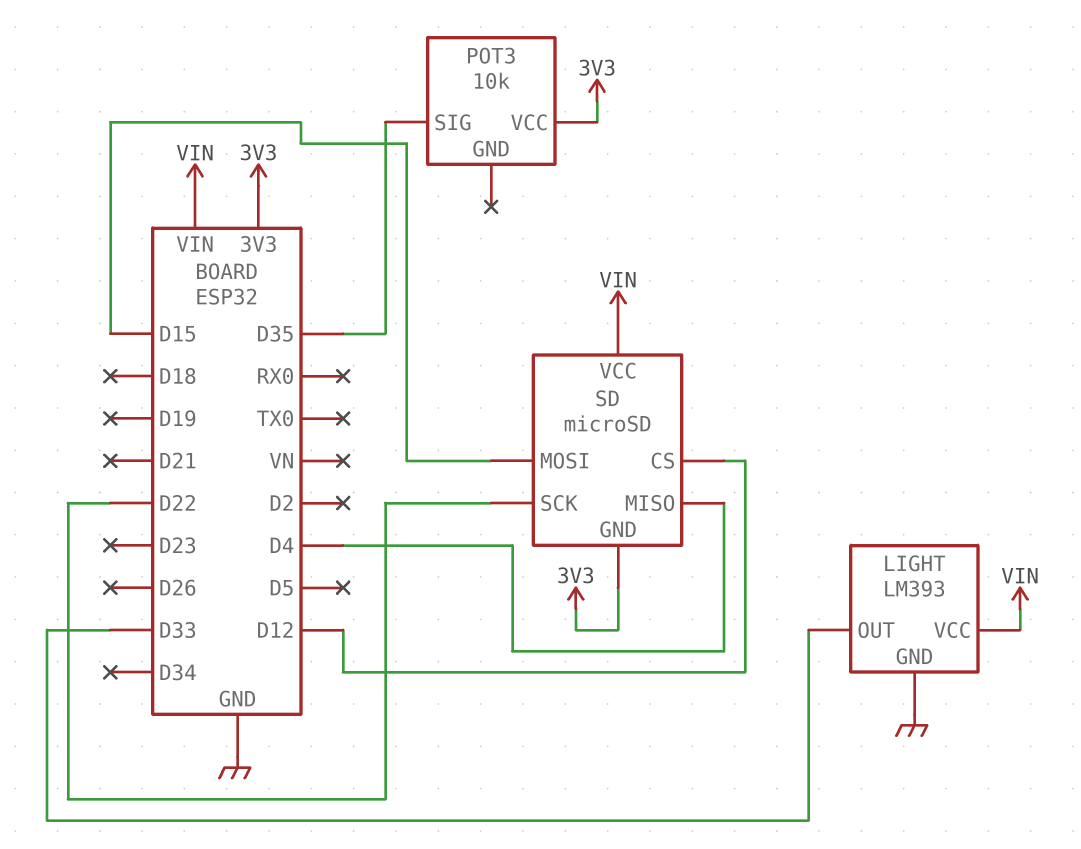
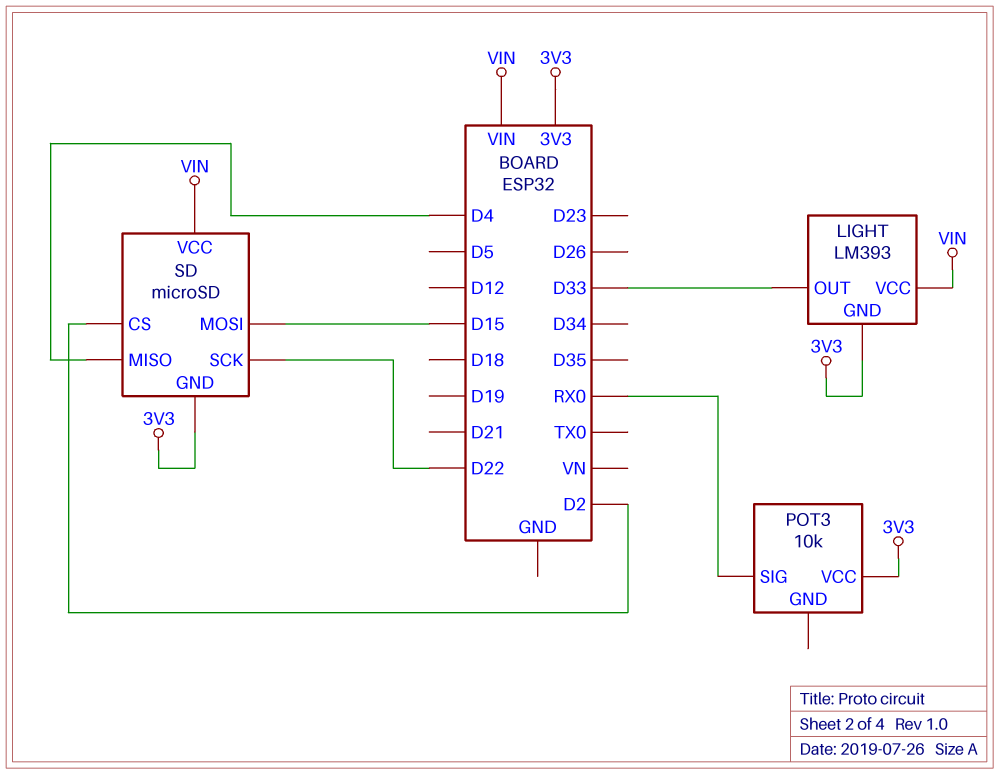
LIGHT pin GND: GND -> 3V3
POT3 pin SIG: D35 -> RX0
SD pin CS: D12 -> D2

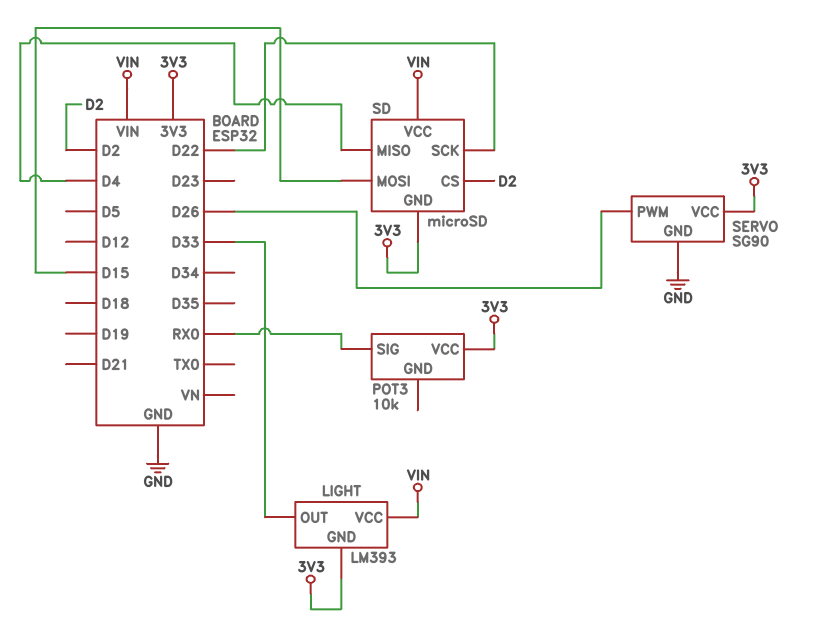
SERVO: none -> SG90
SERVO pin GND: none -> GND
SERVO pin PWM: none -> D26
SERVO pin VCC: none -> 3V3

